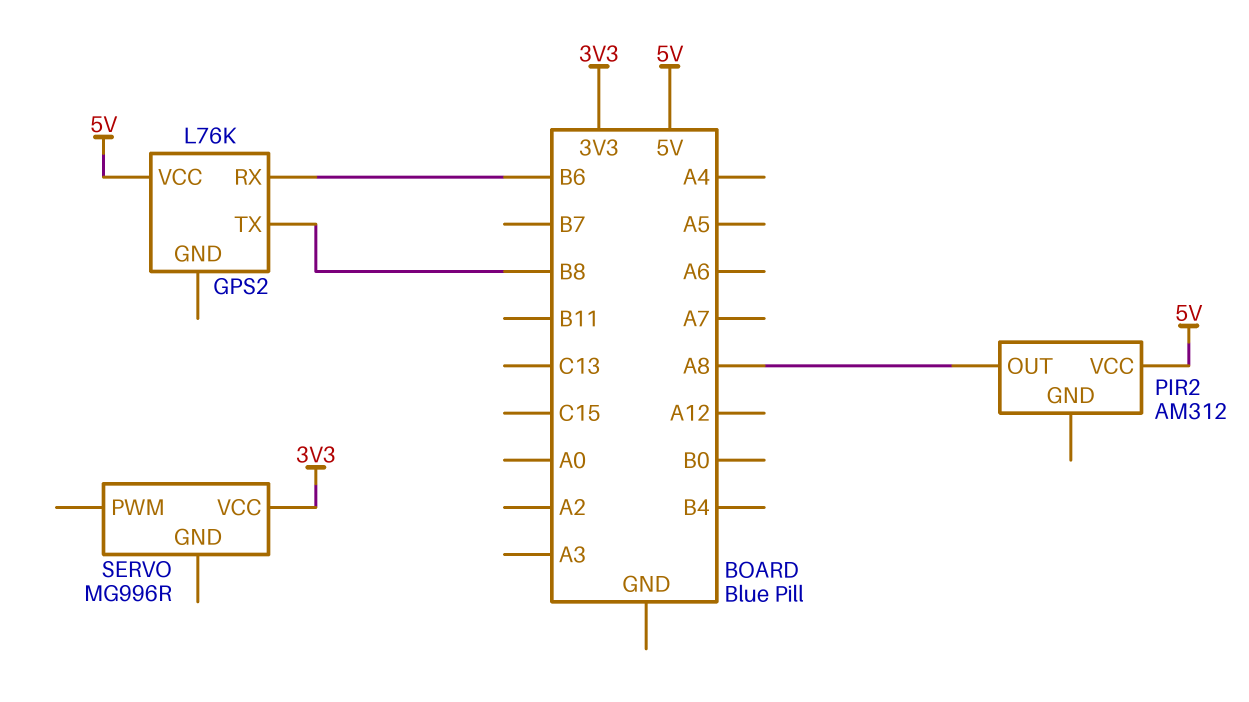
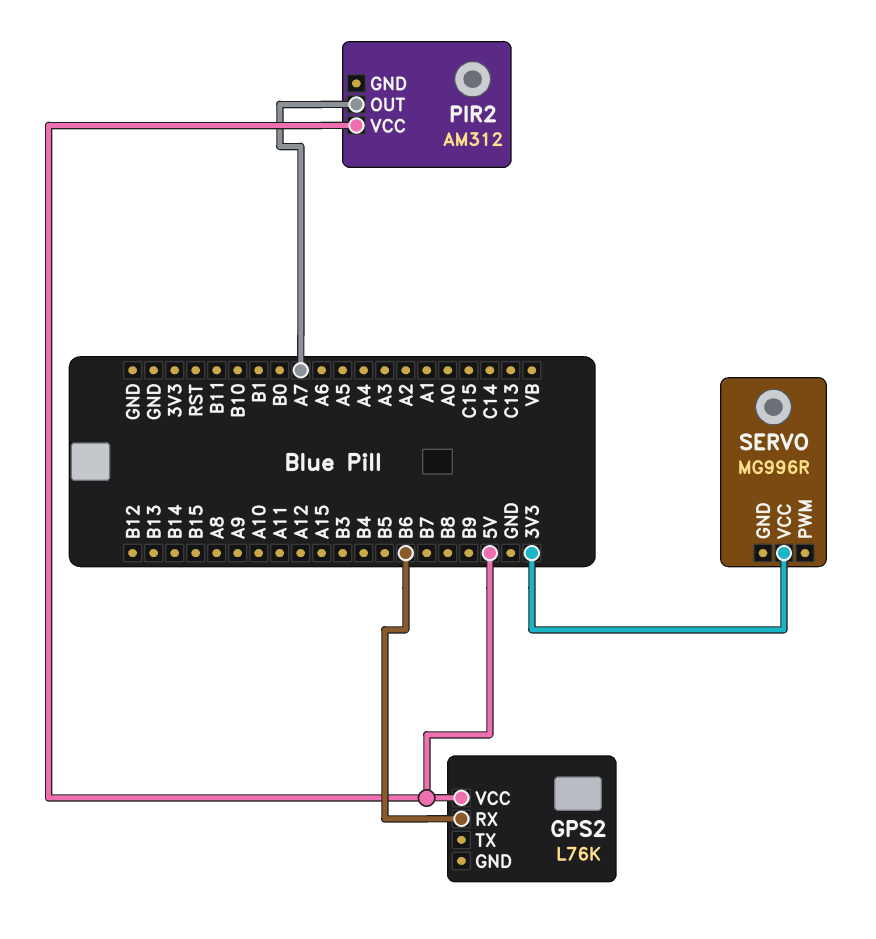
GPS2 pin TX: B8 -> none
PIR2 pin OUT: A8 -> A7

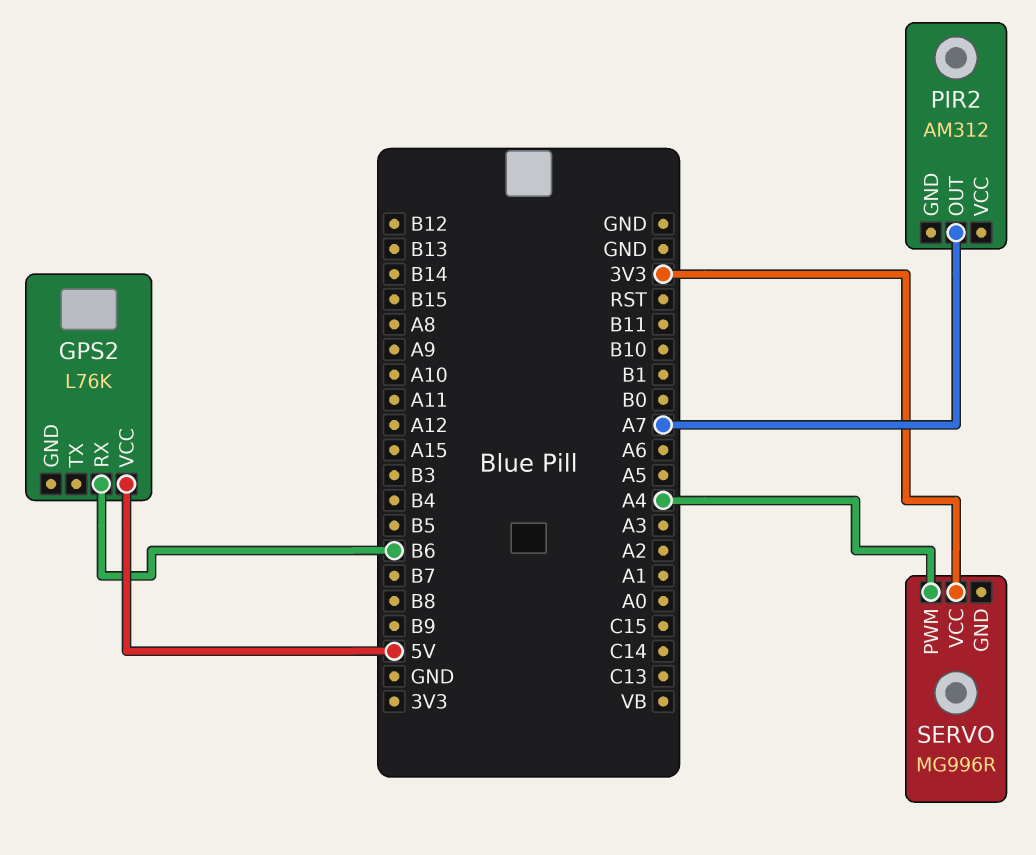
PIR2 pin VCC: 5V -> none
SERVO pin PWM: none -> A4

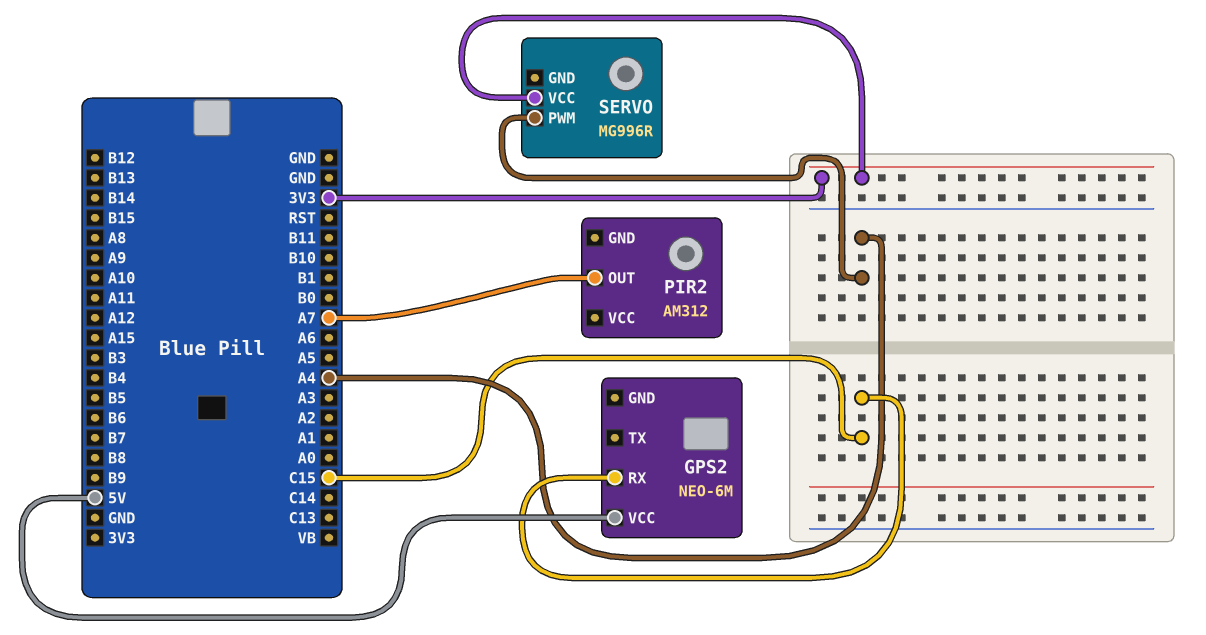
GPS2: L76K -> NEO-6M
GPS2 pin RX: B6 -> C15

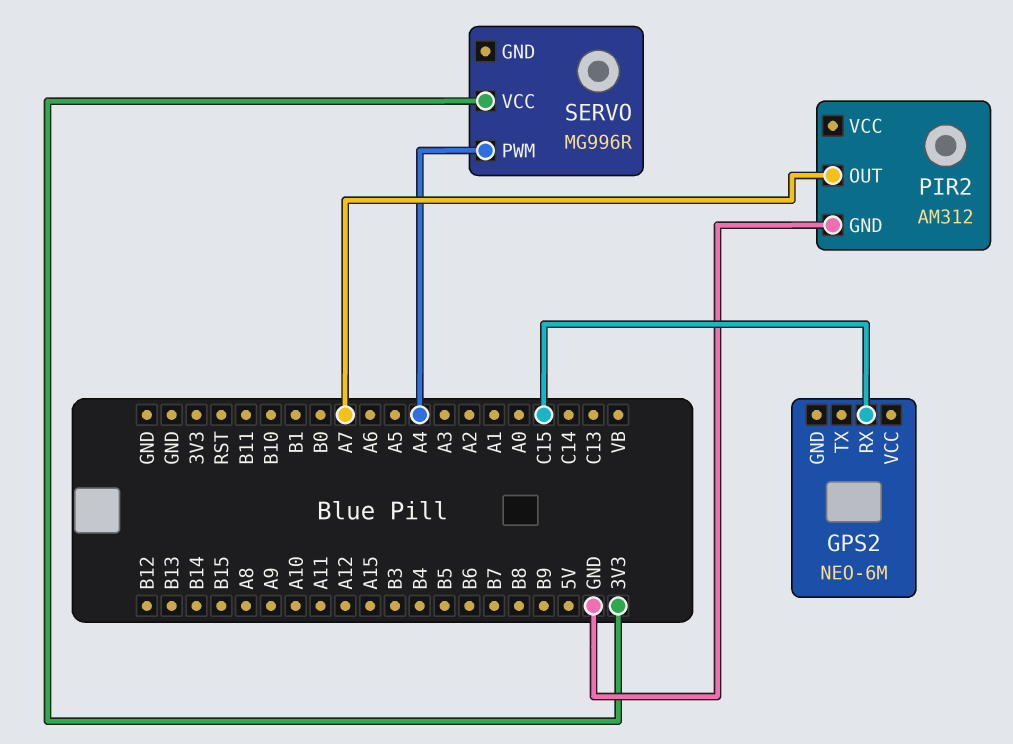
GPS2 pin VCC: 5V -> none
PIR2 pin GND: none -> GND

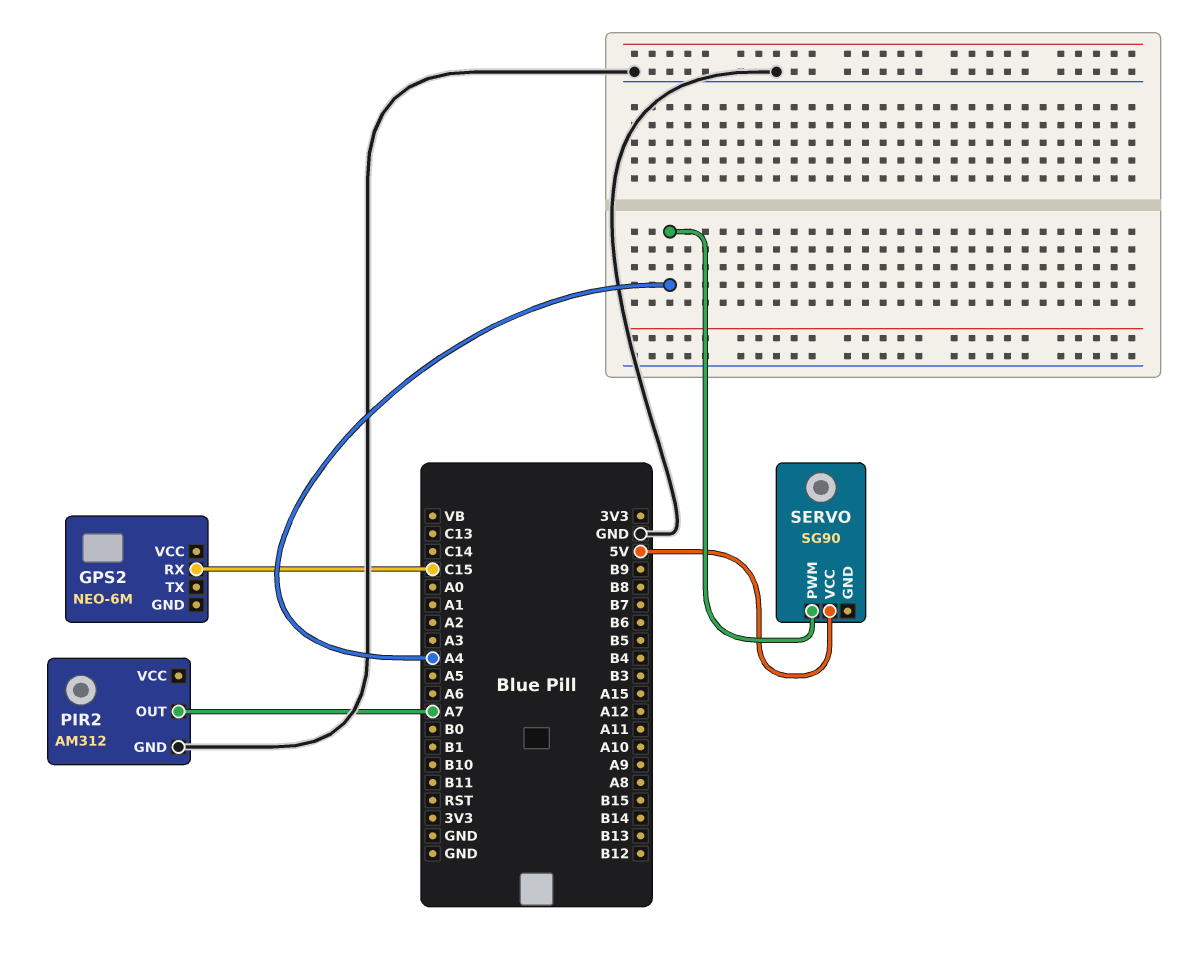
SERVO: MG996R -> SG90
SERVO pin VCC: 3V3 -> 5V

